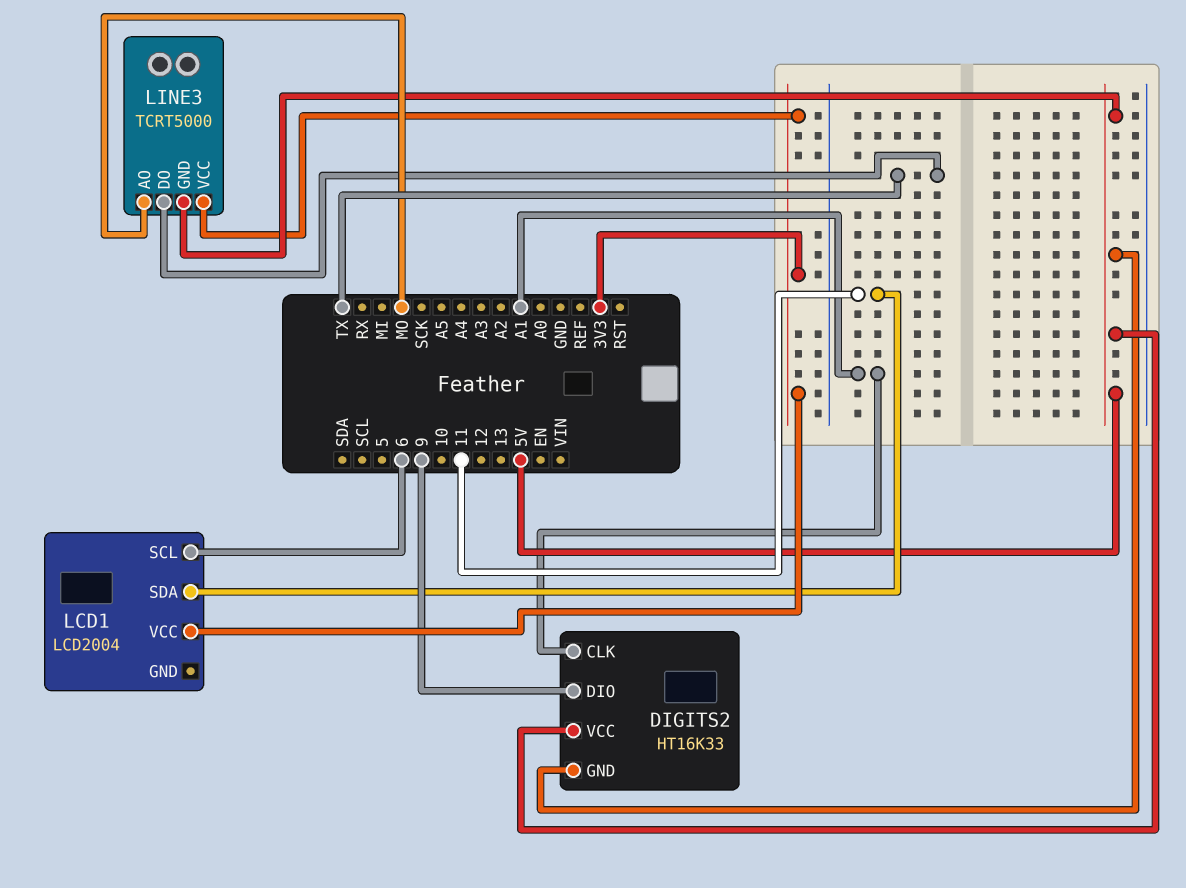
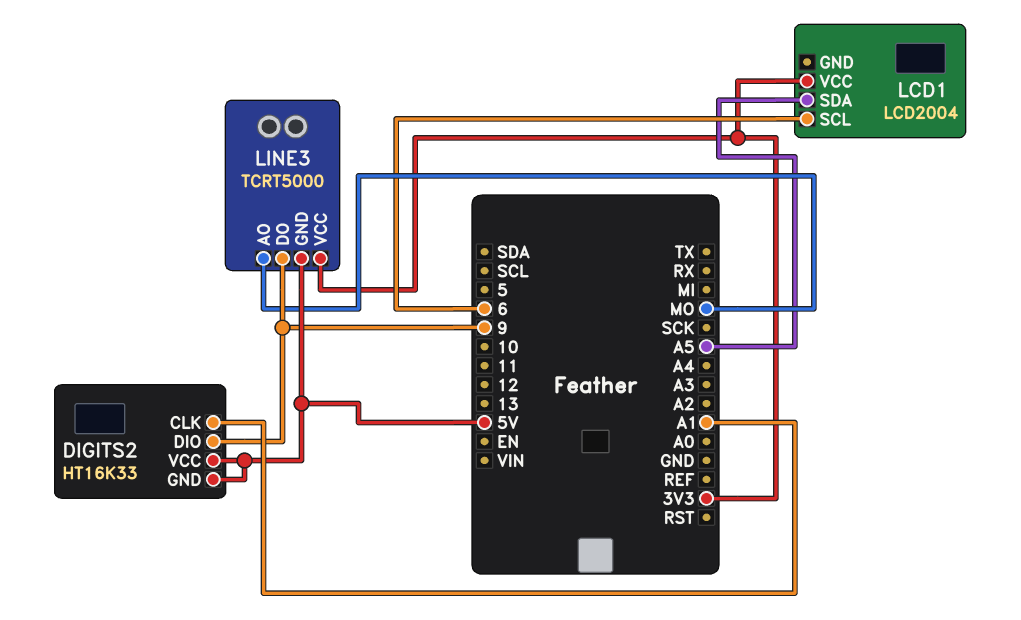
LCD1 pin SDA: 11 -> A5
LINE3 pin DO: TX -> 9

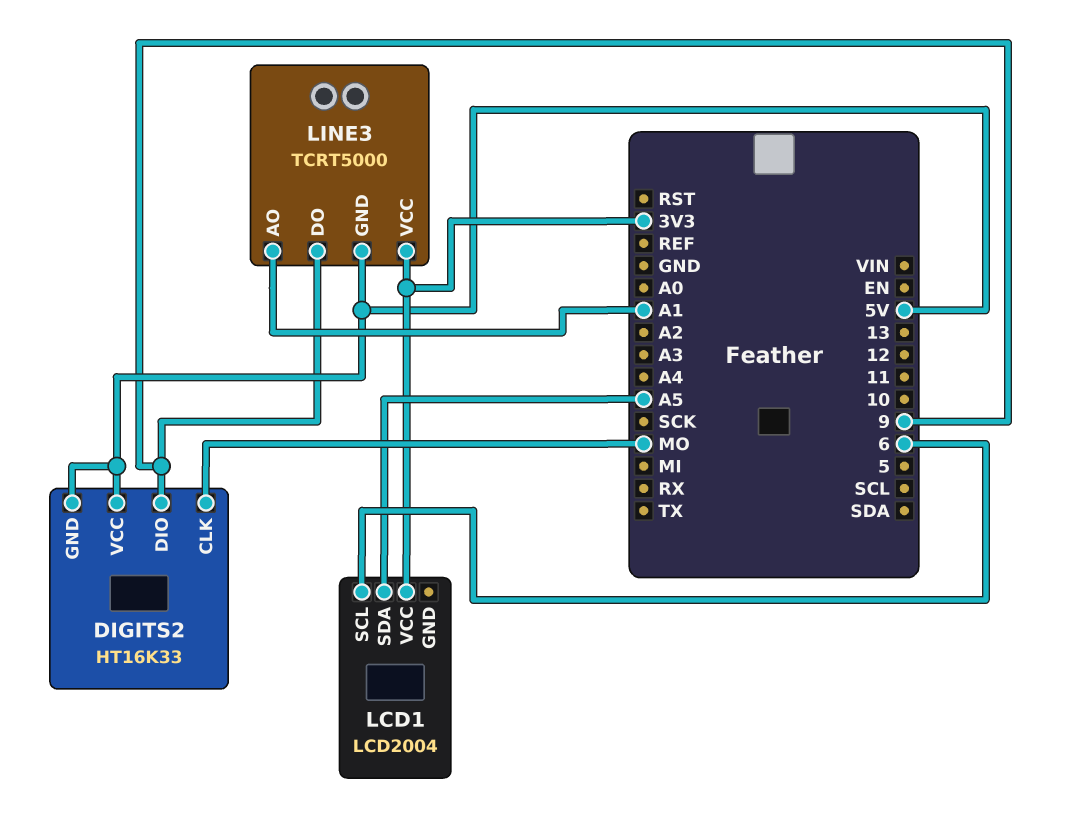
DIGITS2 pin CLK: A1 -> MO
LINE3 pin AO: MO -> A1

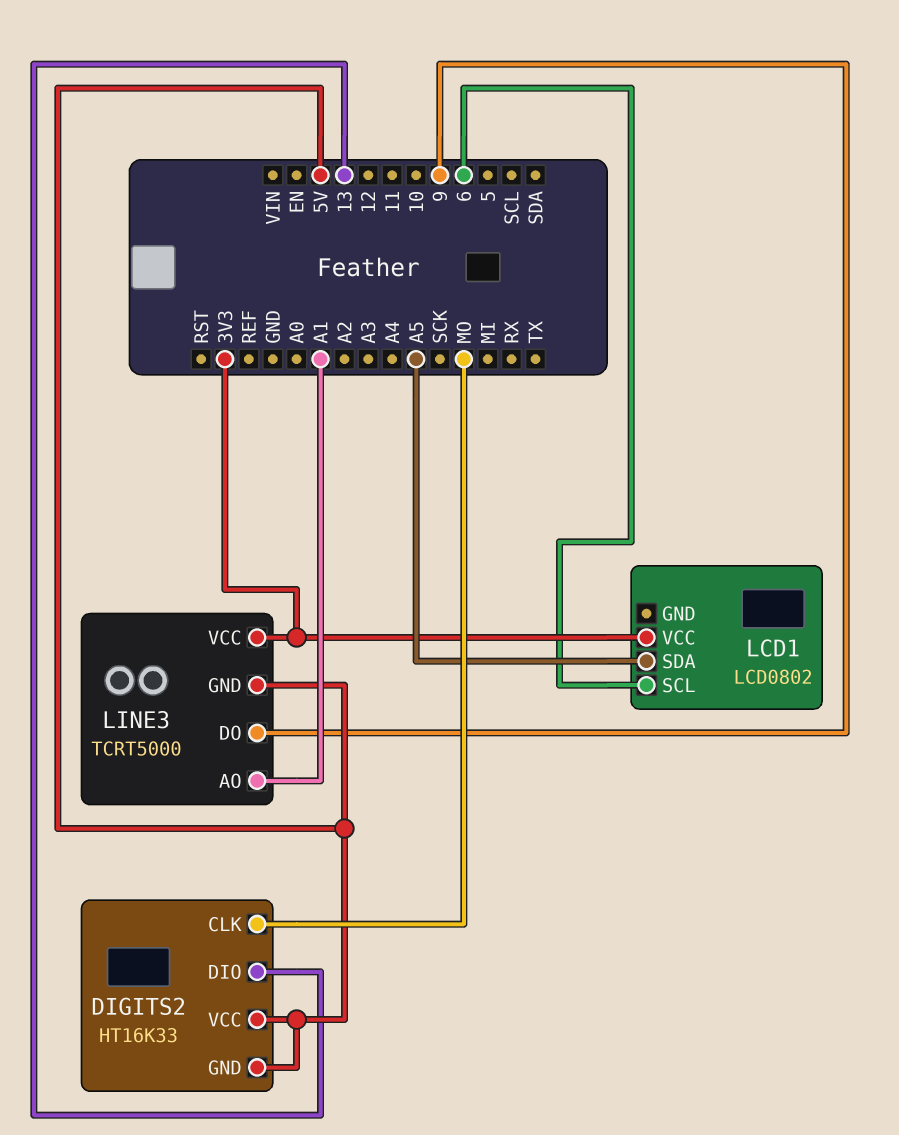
DIGITS2 pin DIO: 9 -> 13
LCD1: LCD2004 -> LCD0802

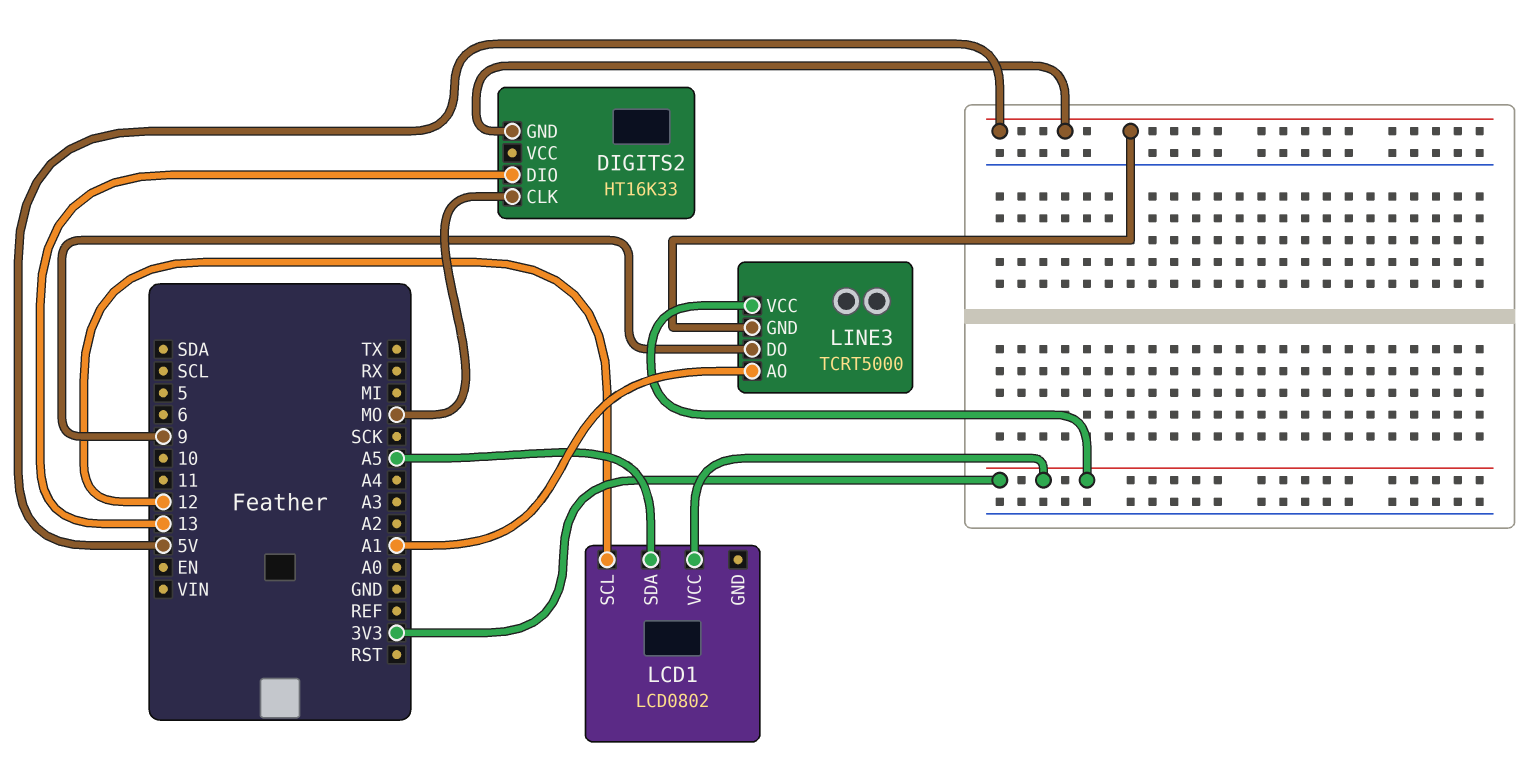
DIGITS2 pin VCC: 5V -> none
LCD1 pin SCL: 6 -> 12

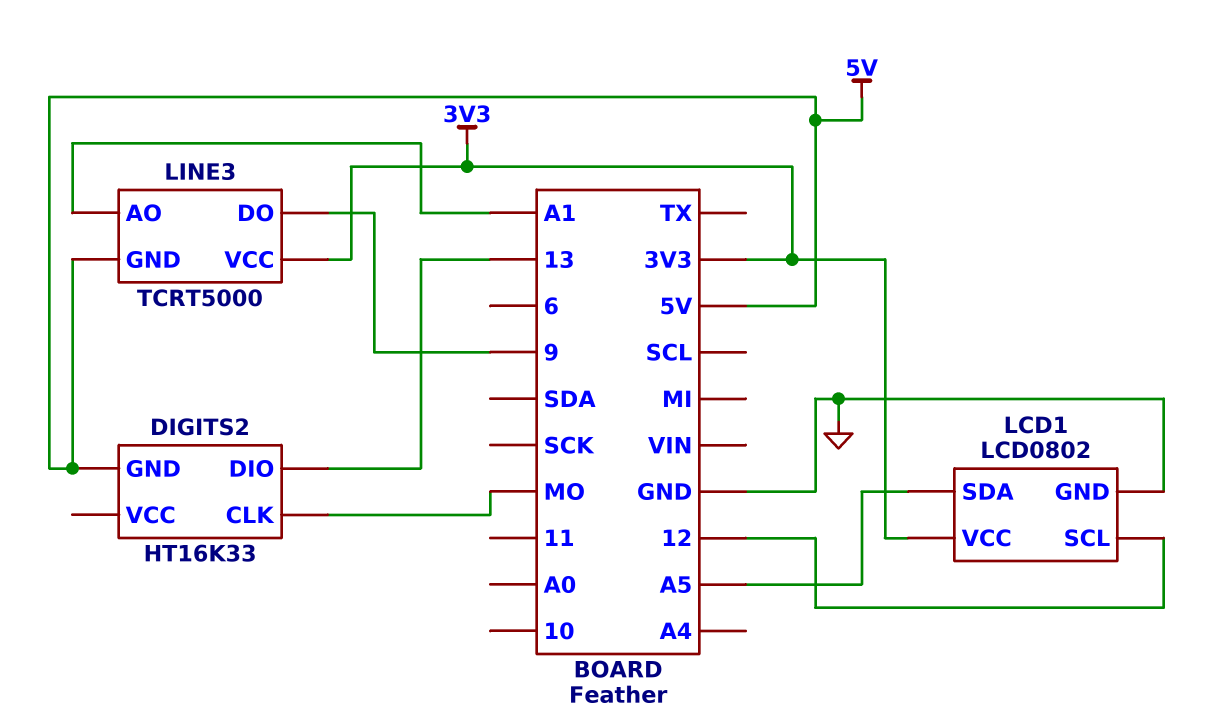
LCD1 pin GND: none -> GND

